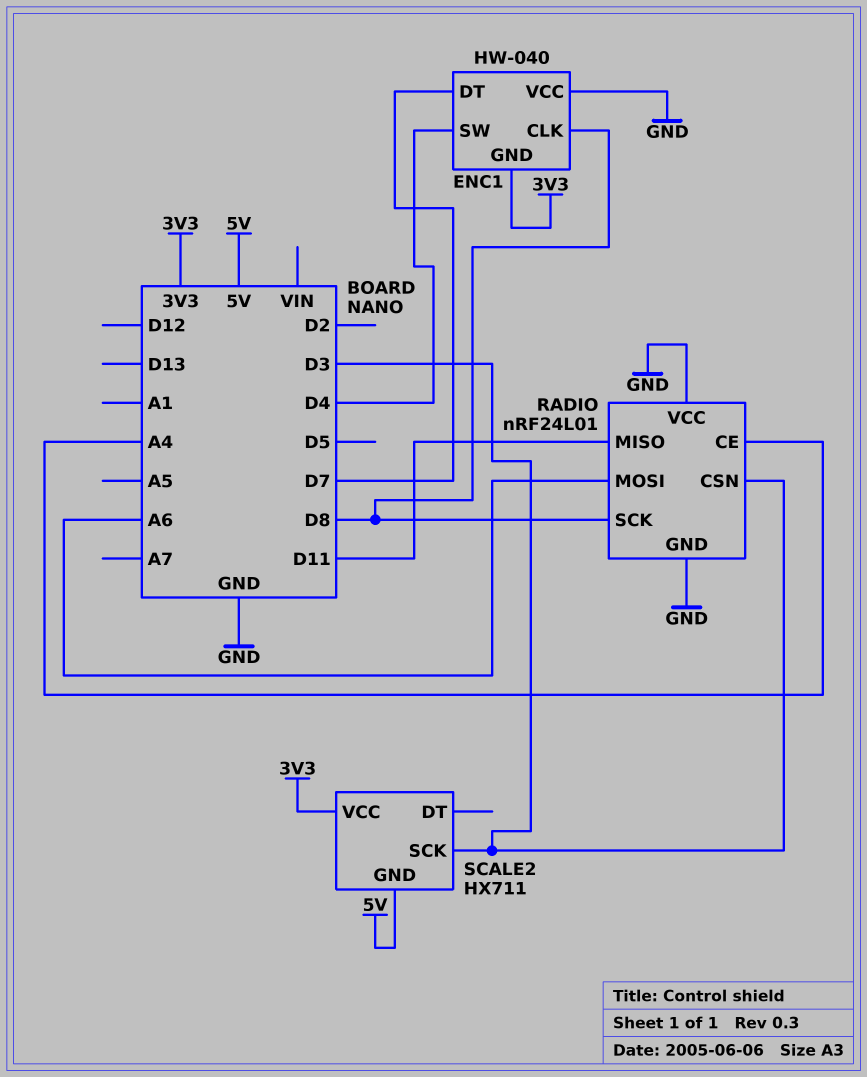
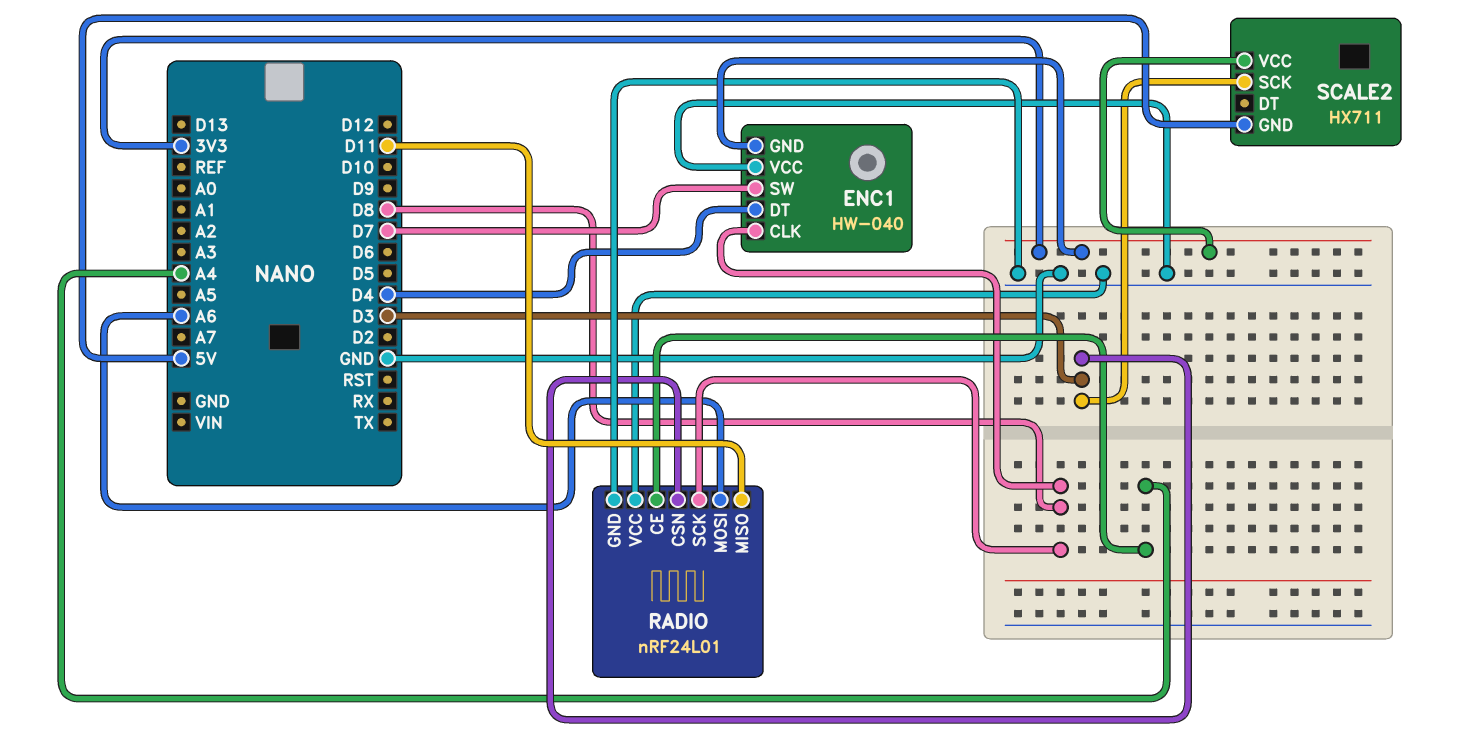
ENC1 pin DT: D7 -> D4
ENC1 pin SW: D4 -> D7

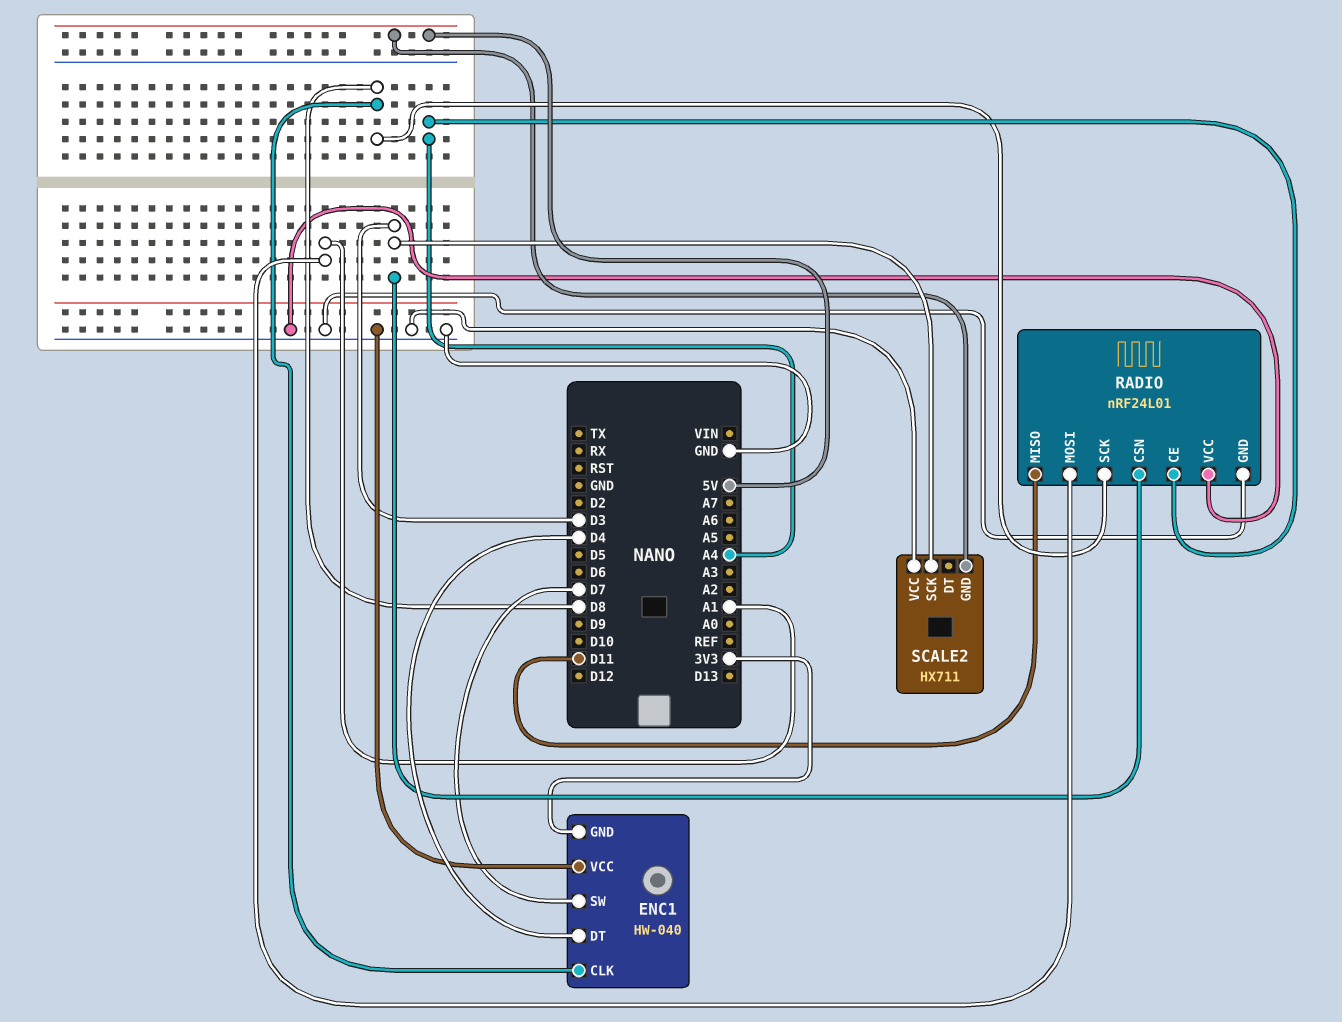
RADIO pin MOSI: A6 -> A1
SCALE2 pin VCC: 3V3 -> GND

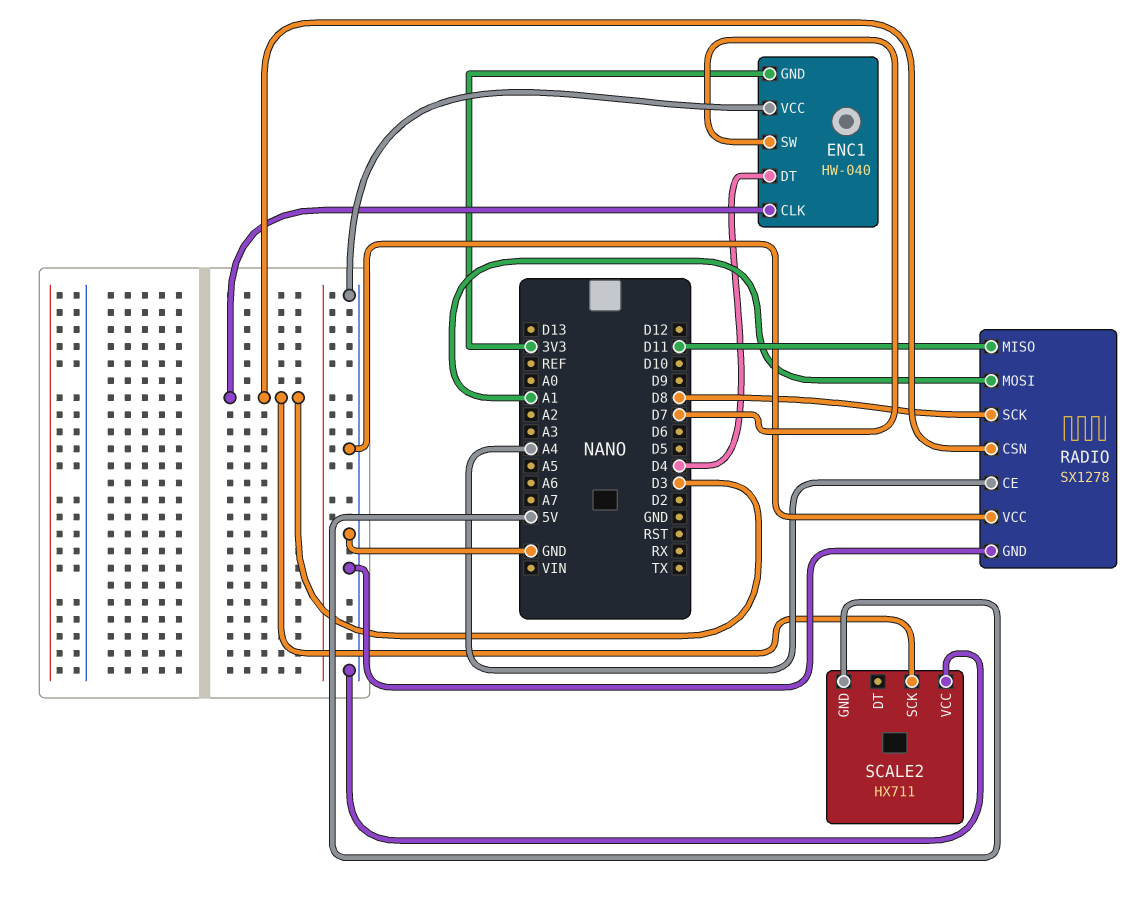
ENC1 pin CLK: D8 -> D3
RADIO: nRF24L01 -> SX1278

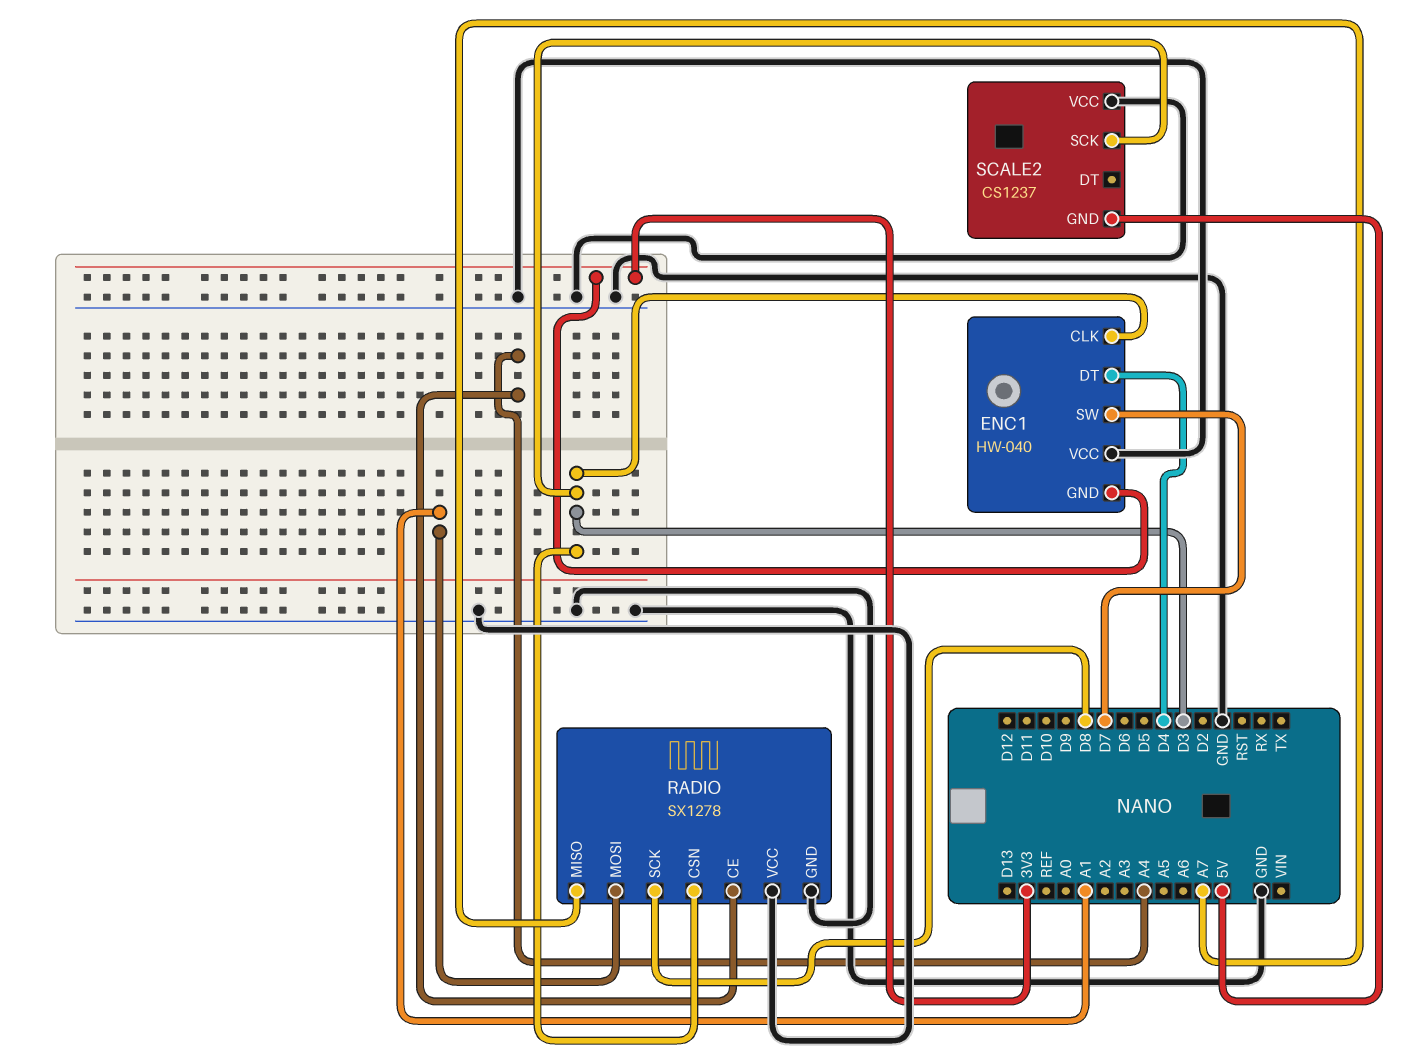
RADIO pin MISO: D11 -> A7
SCALE2: HX711 -> CS1237

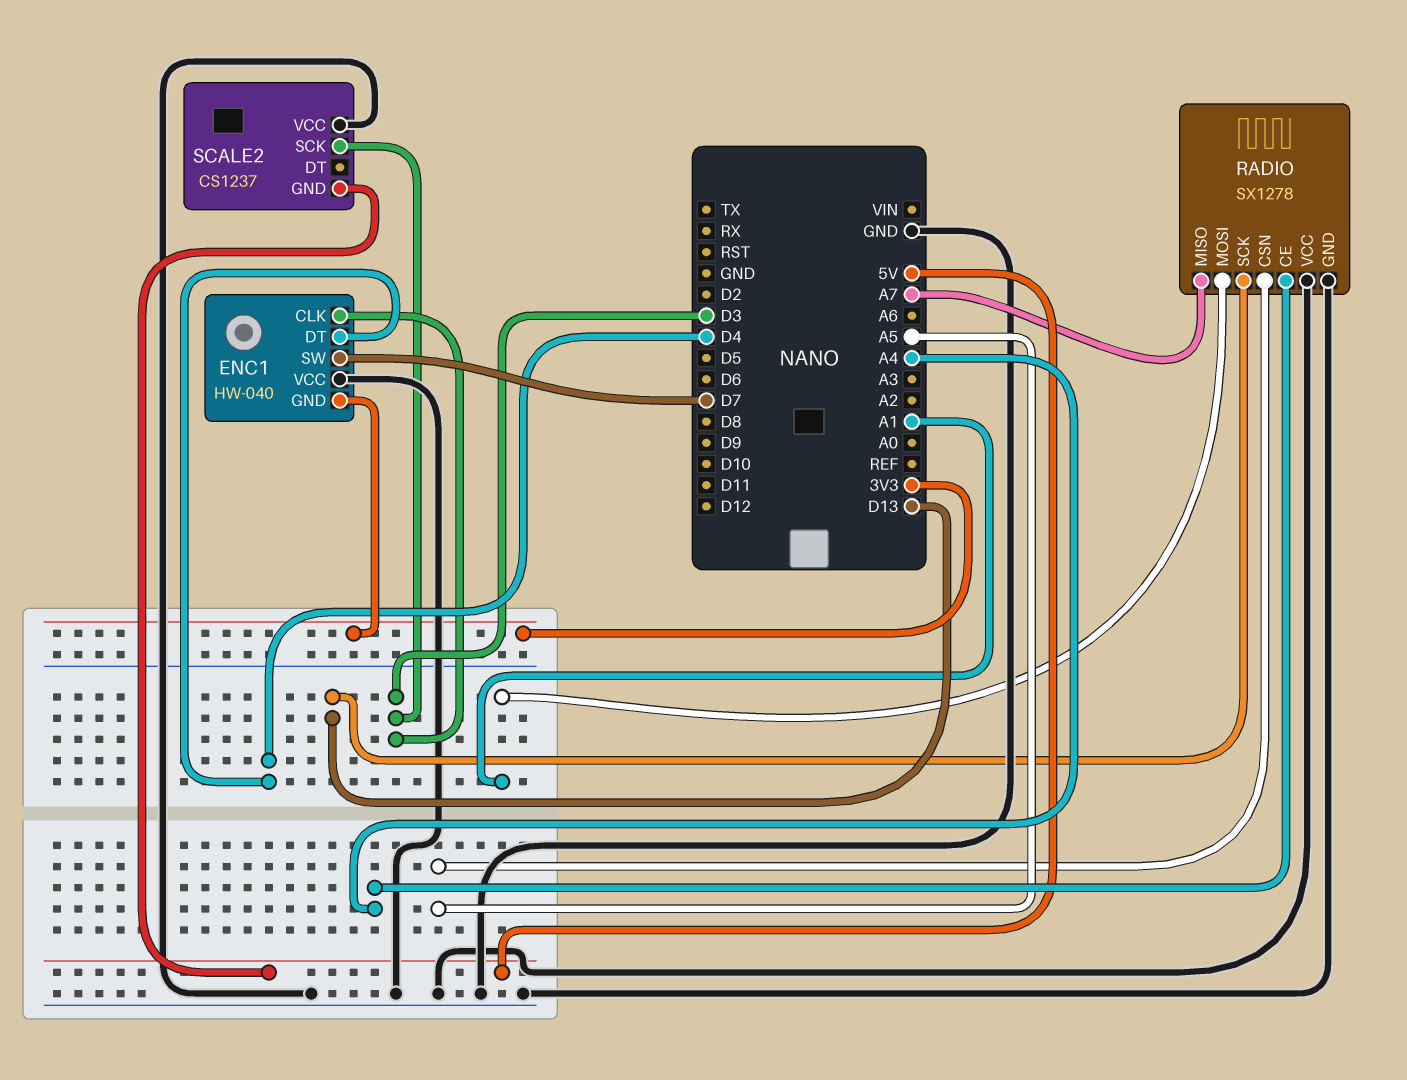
RADIO pin CSN: D3 -> A5
RADIO pin SCK: D8 -> D13

